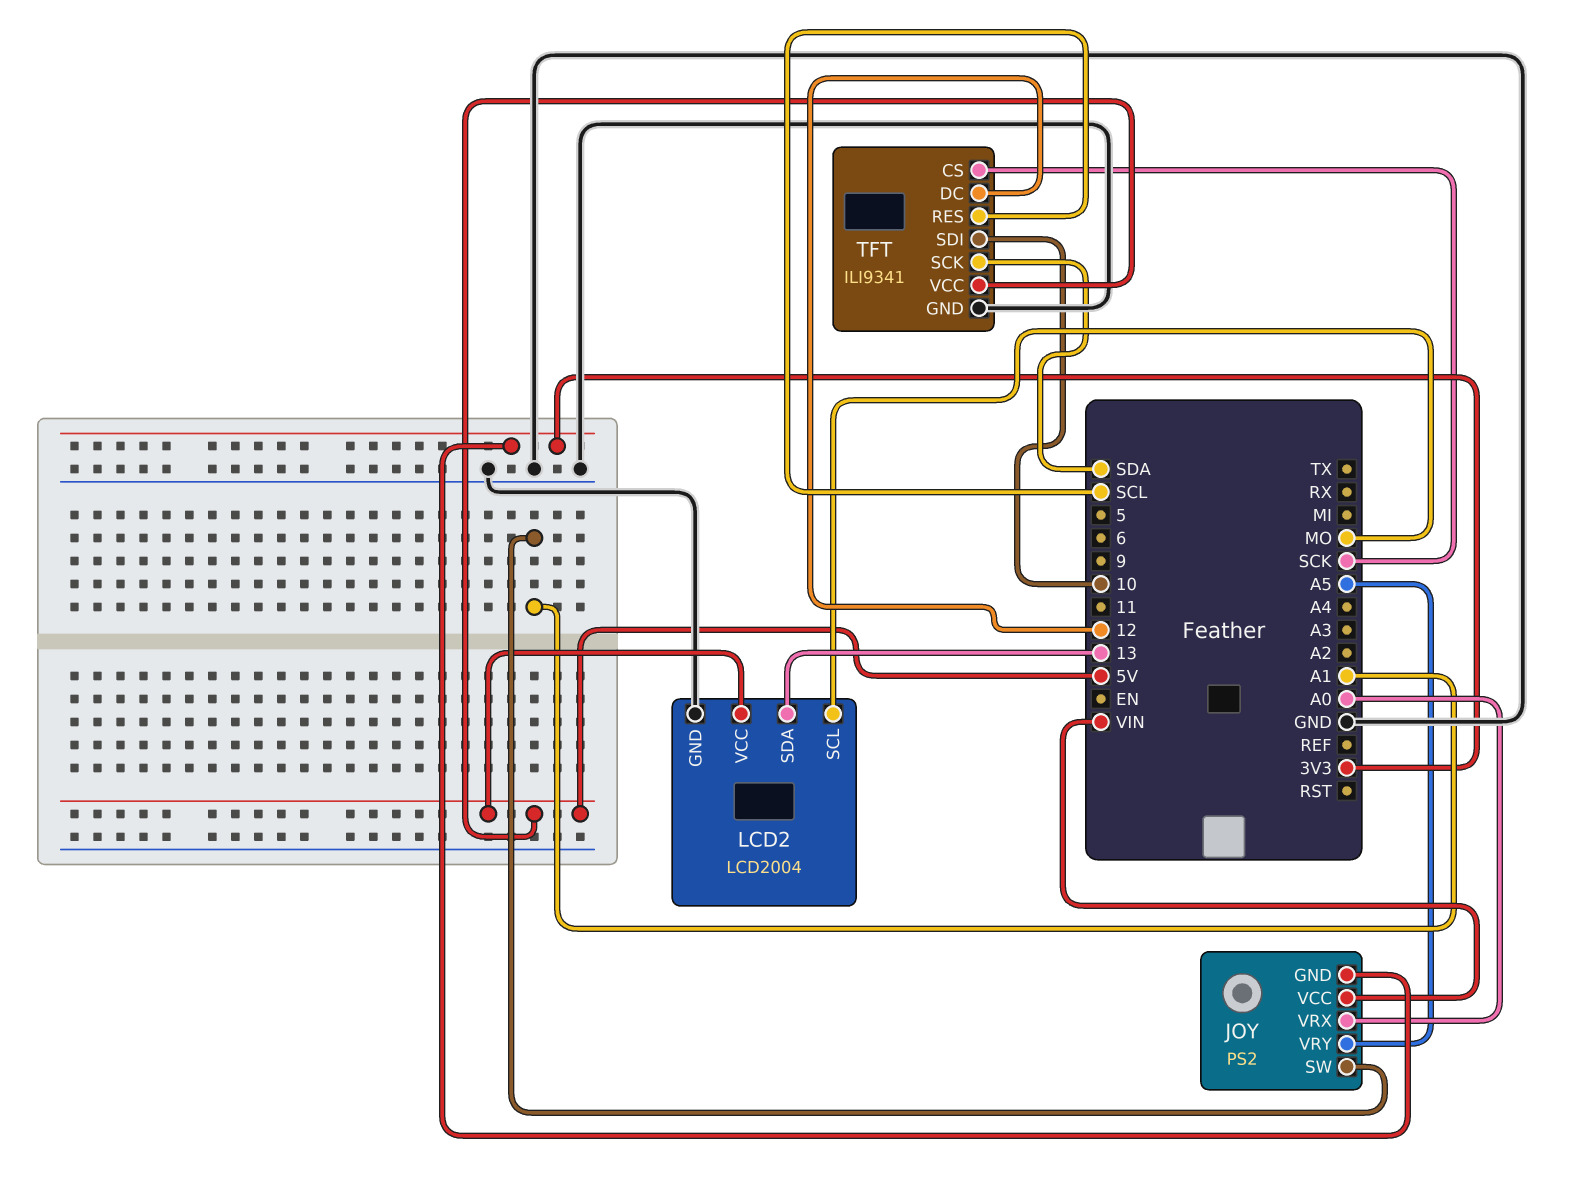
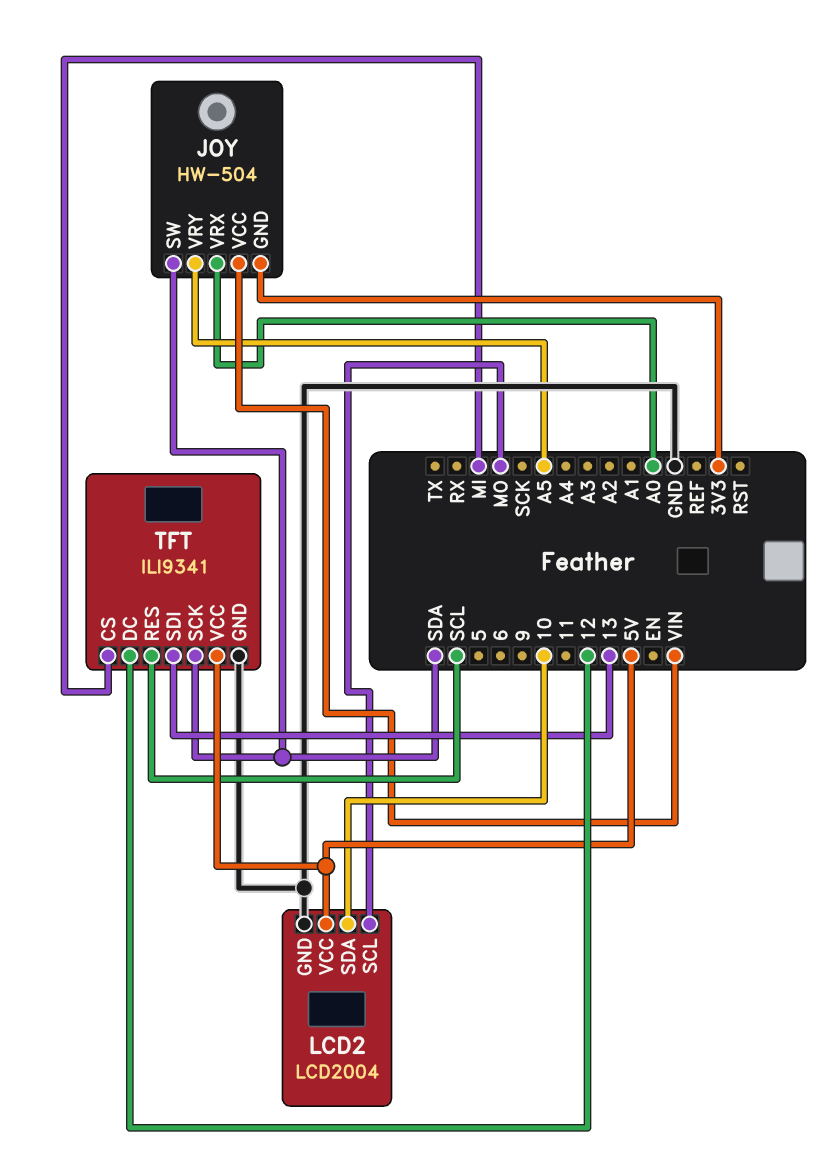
JOY: PS2 -> HW-504
JOY pin SW: A1 -> SDA
LCD2 pin SDA: 13 -> 10
TFT pin CS: SCK -> MI
TFT pin SDI: 10 -> 13

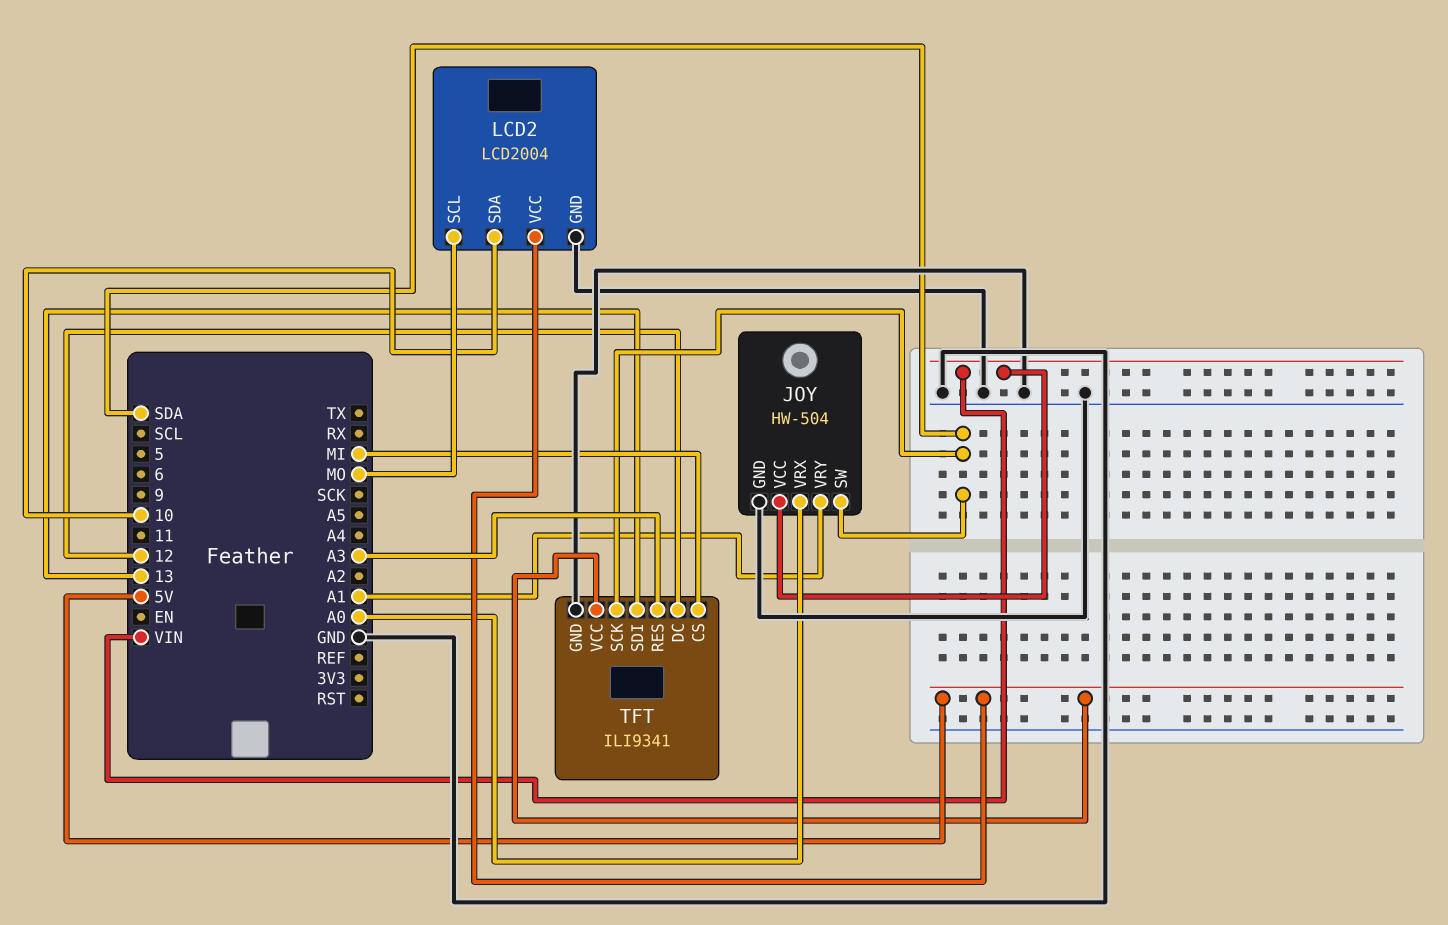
JOY pin GND: 3V3 -> GND
JOY pin VRY: A5 -> A1
TFT pin RES: SCL -> A3

